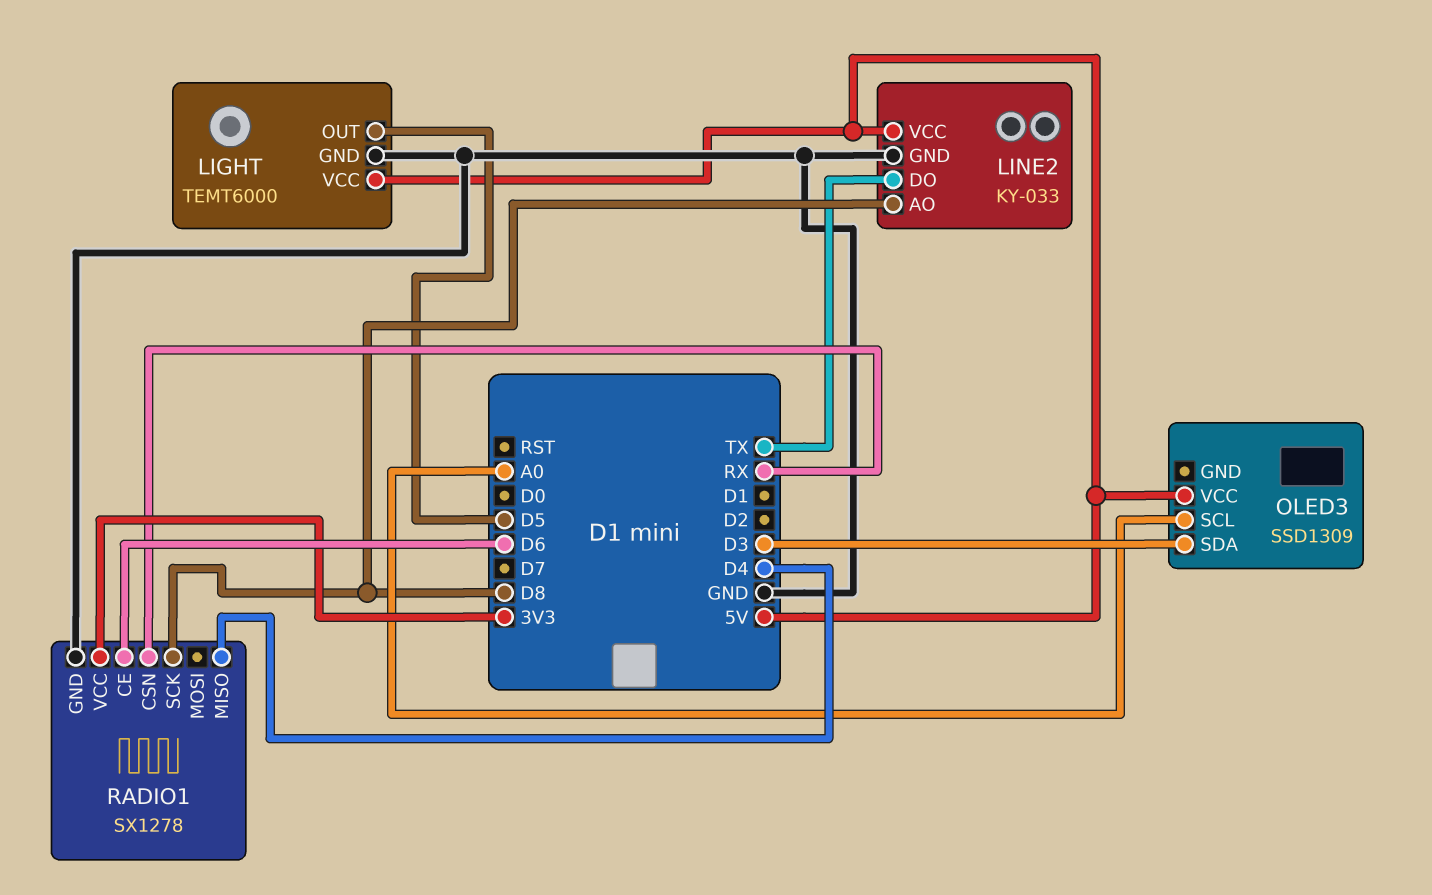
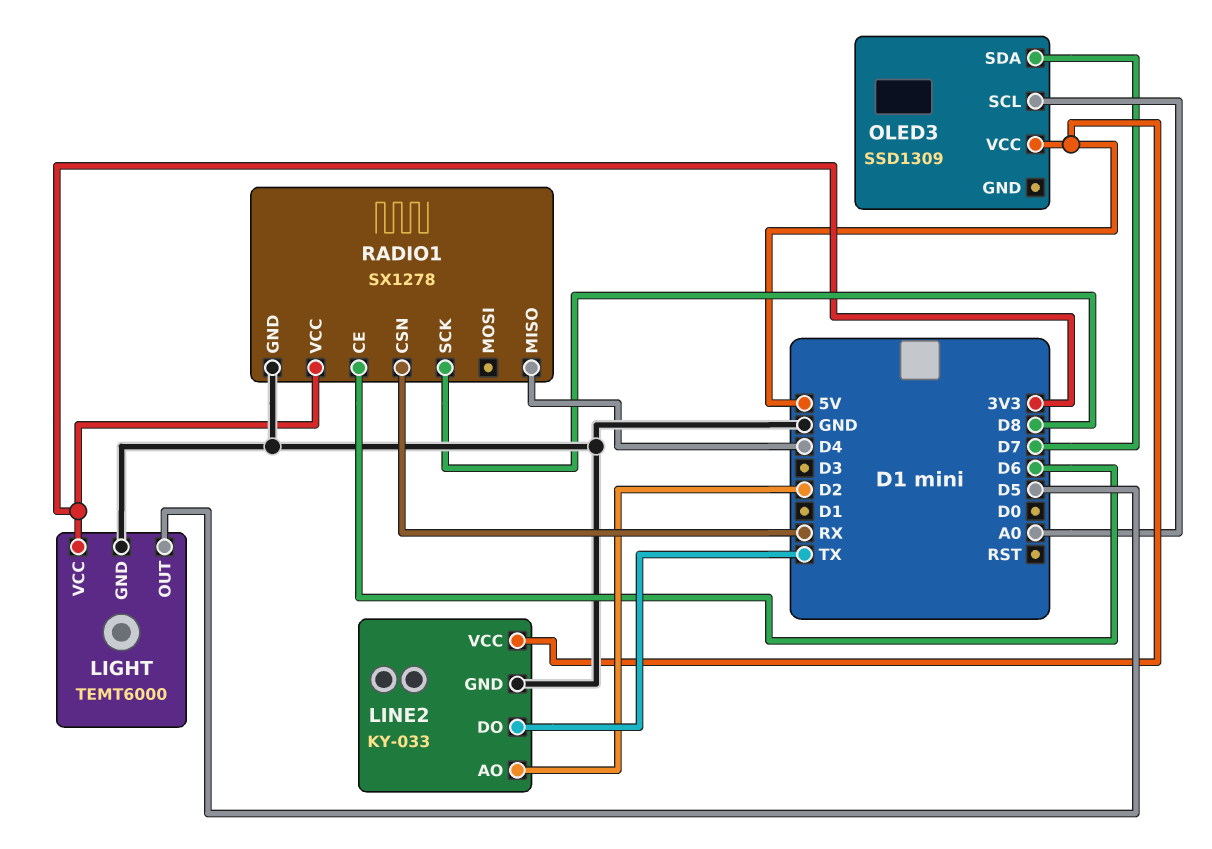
LIGHT pin VCC: 5V -> 3V3
LINE2 pin AO: D8 -> D2
OLED3 pin SDA: D3 -> D7

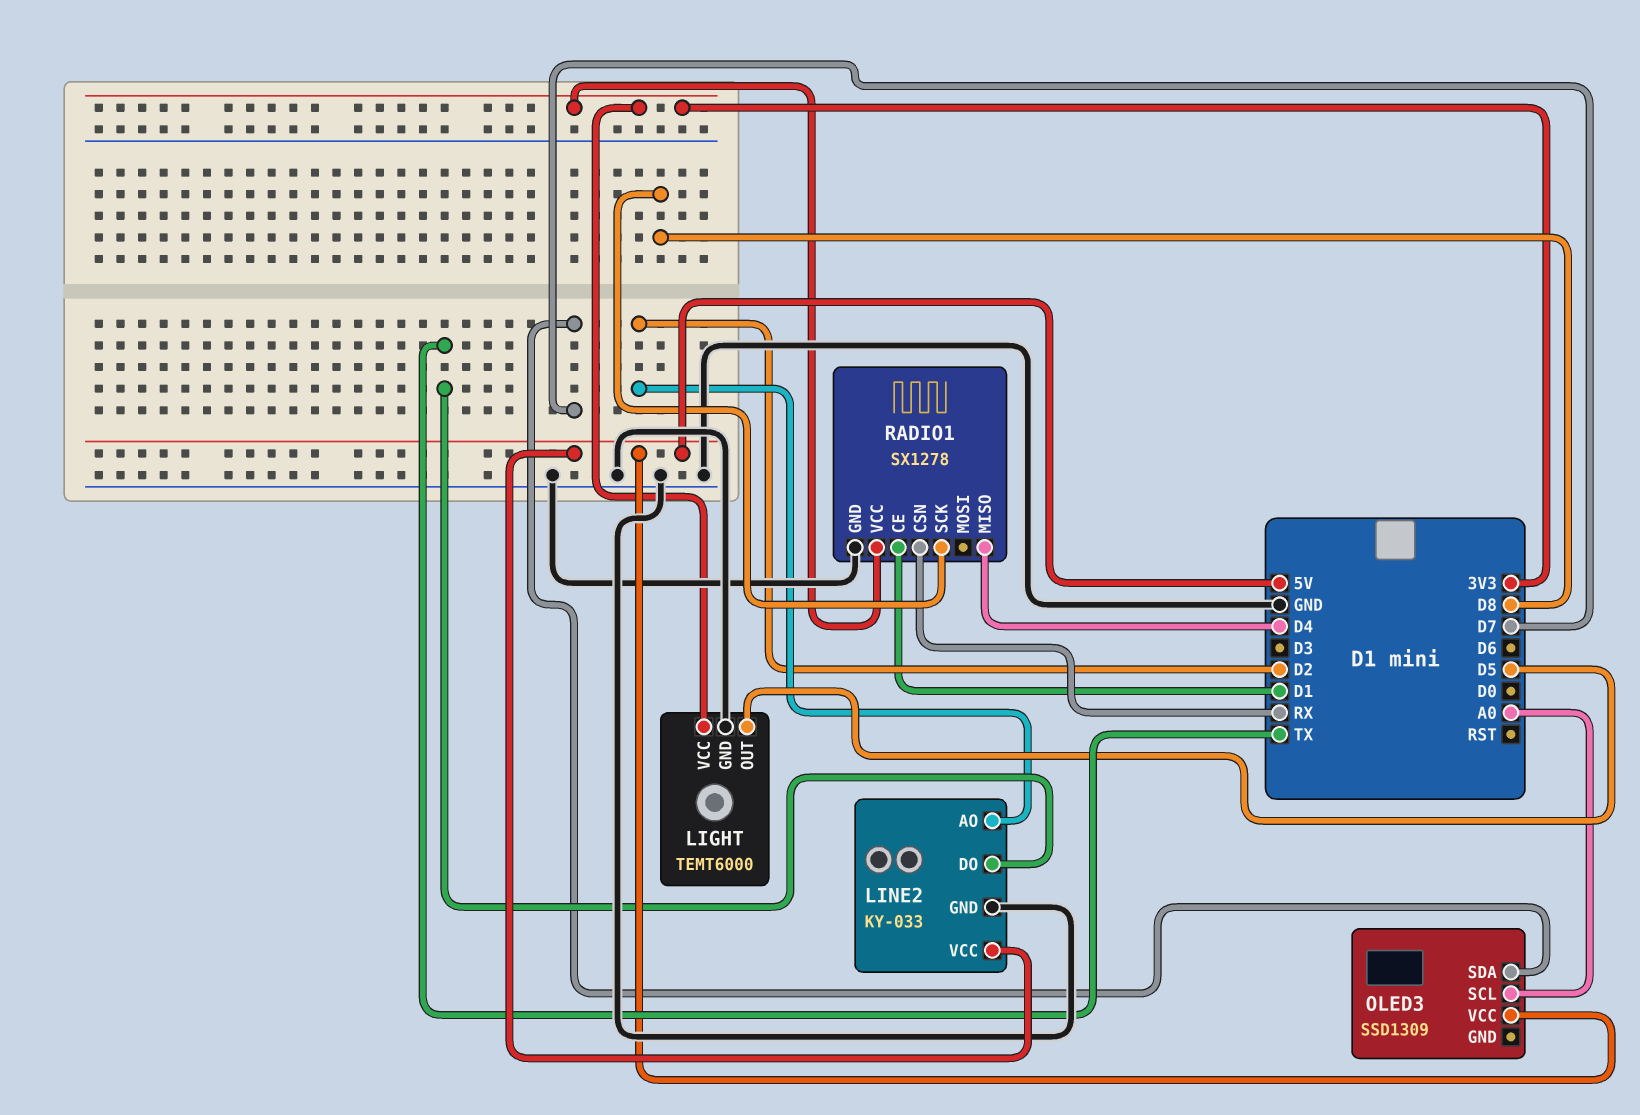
RADIO1 pin CE: D6 -> D1

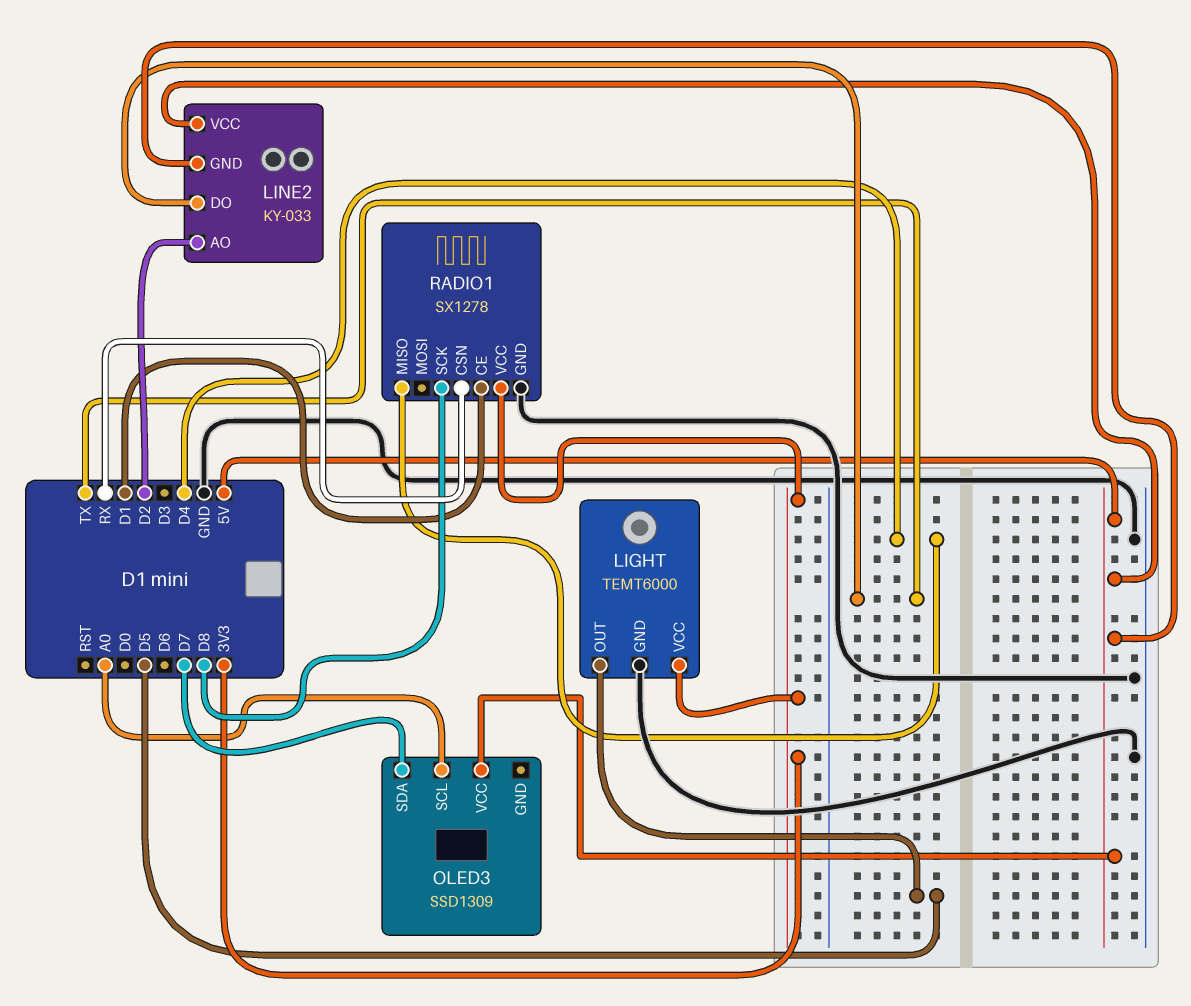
LINE2 pin GND: GND -> 5V

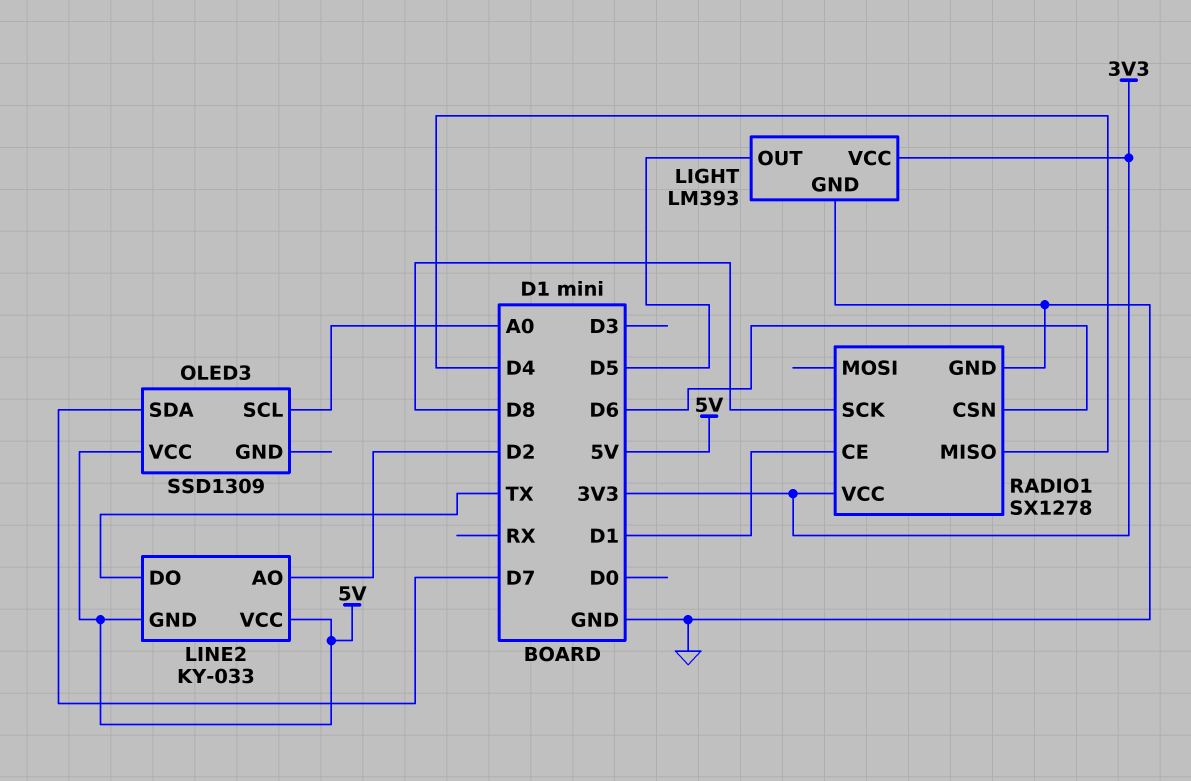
LIGHT: TEMT6000 -> LM393
RADIO1 pin CSN: RX -> D6

